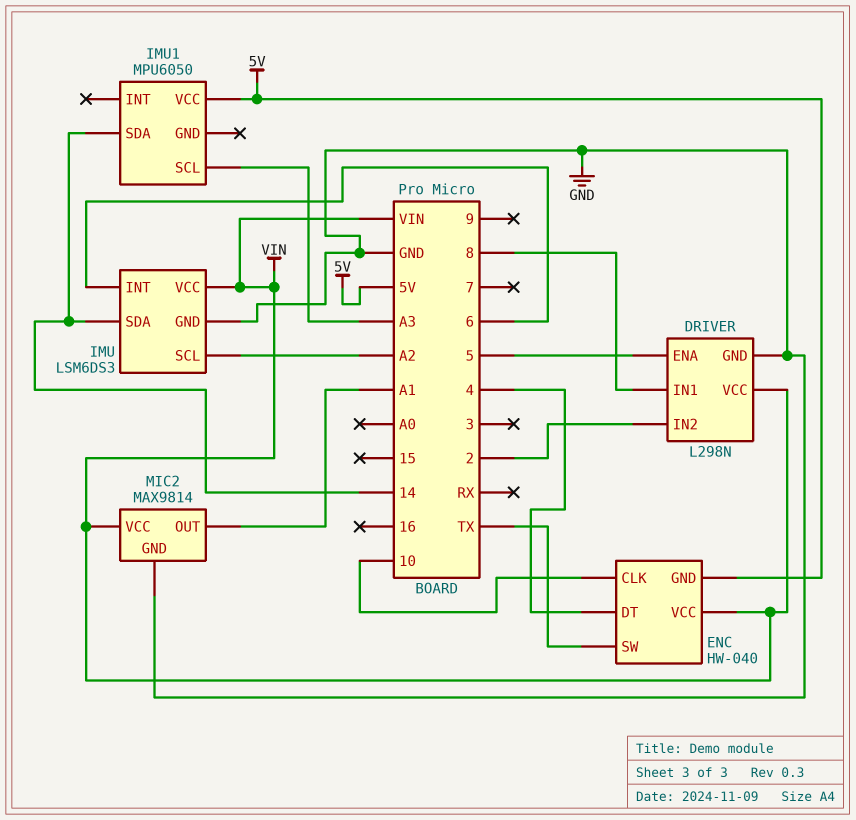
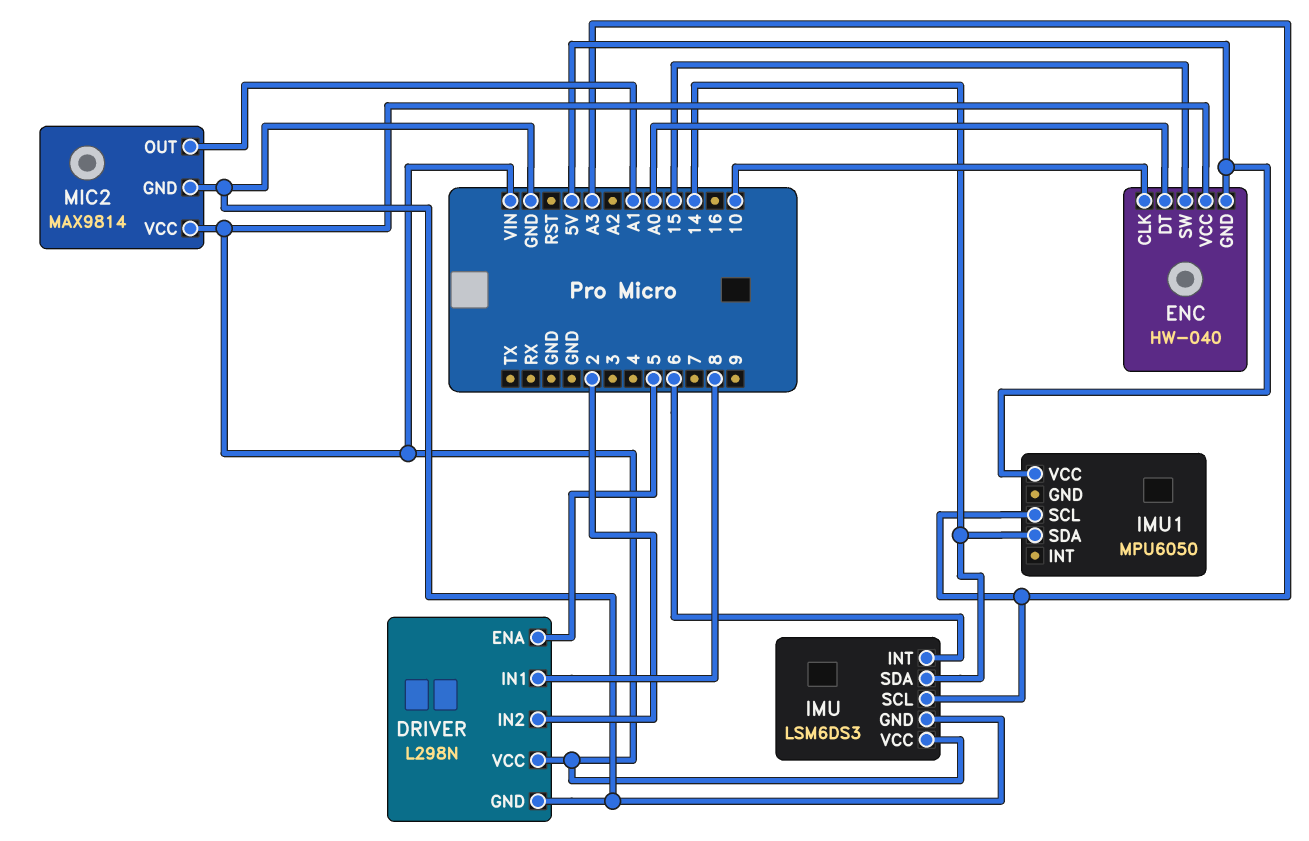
ENC pin DT: 4 -> A0
ENC pin SW: TX -> 15
IMU pin SCL: A2 -> A3

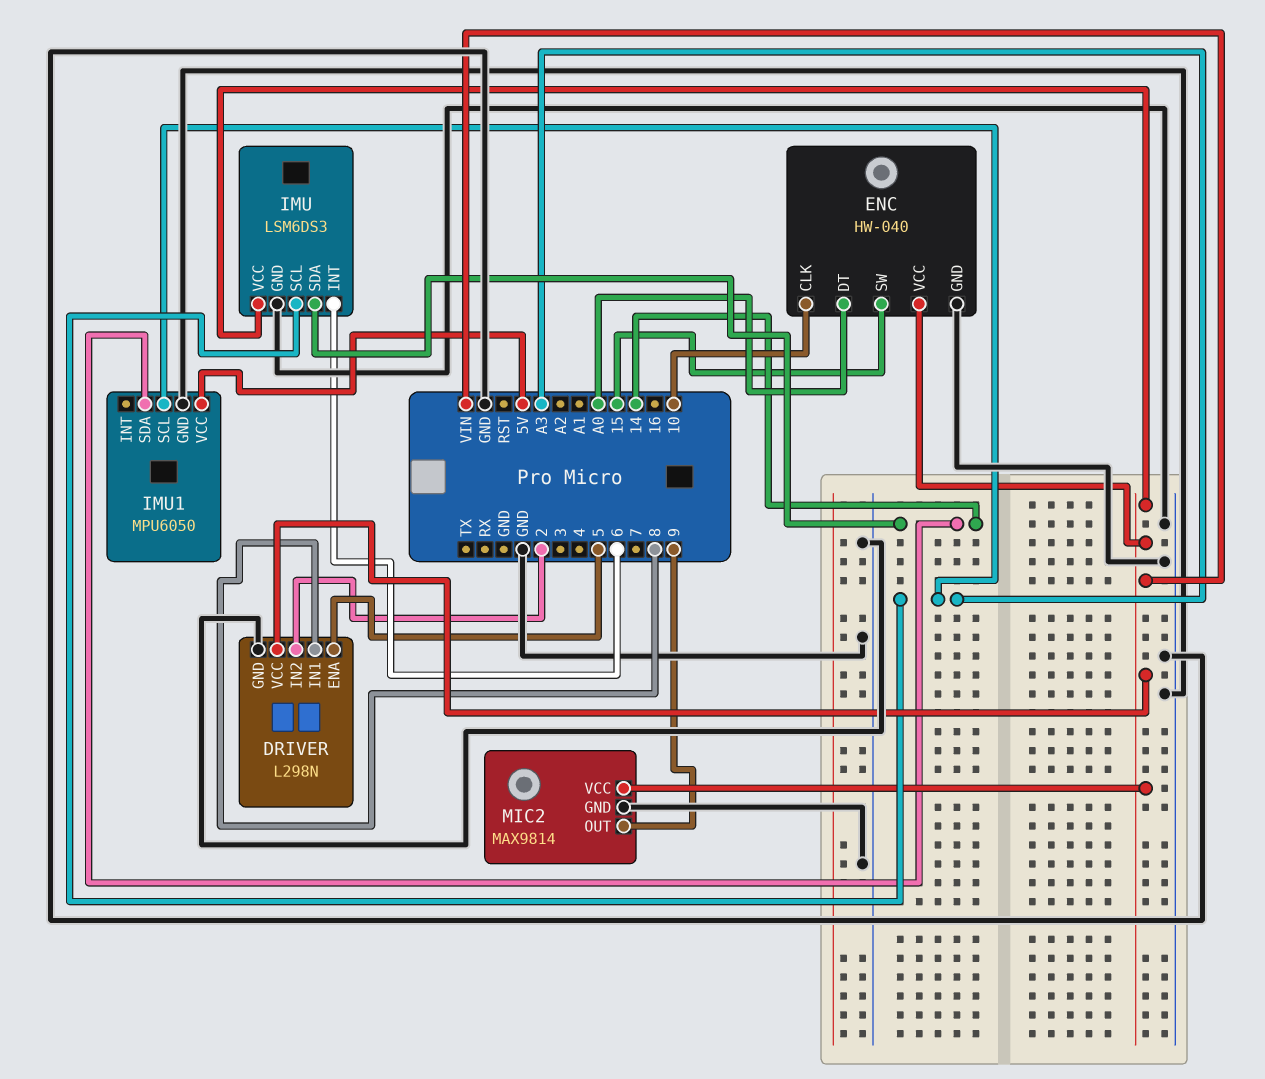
ENC pin GND: 5V -> GND
IMU1 pin GND: none -> GND
MIC2 pin OUT: A1 -> 9

